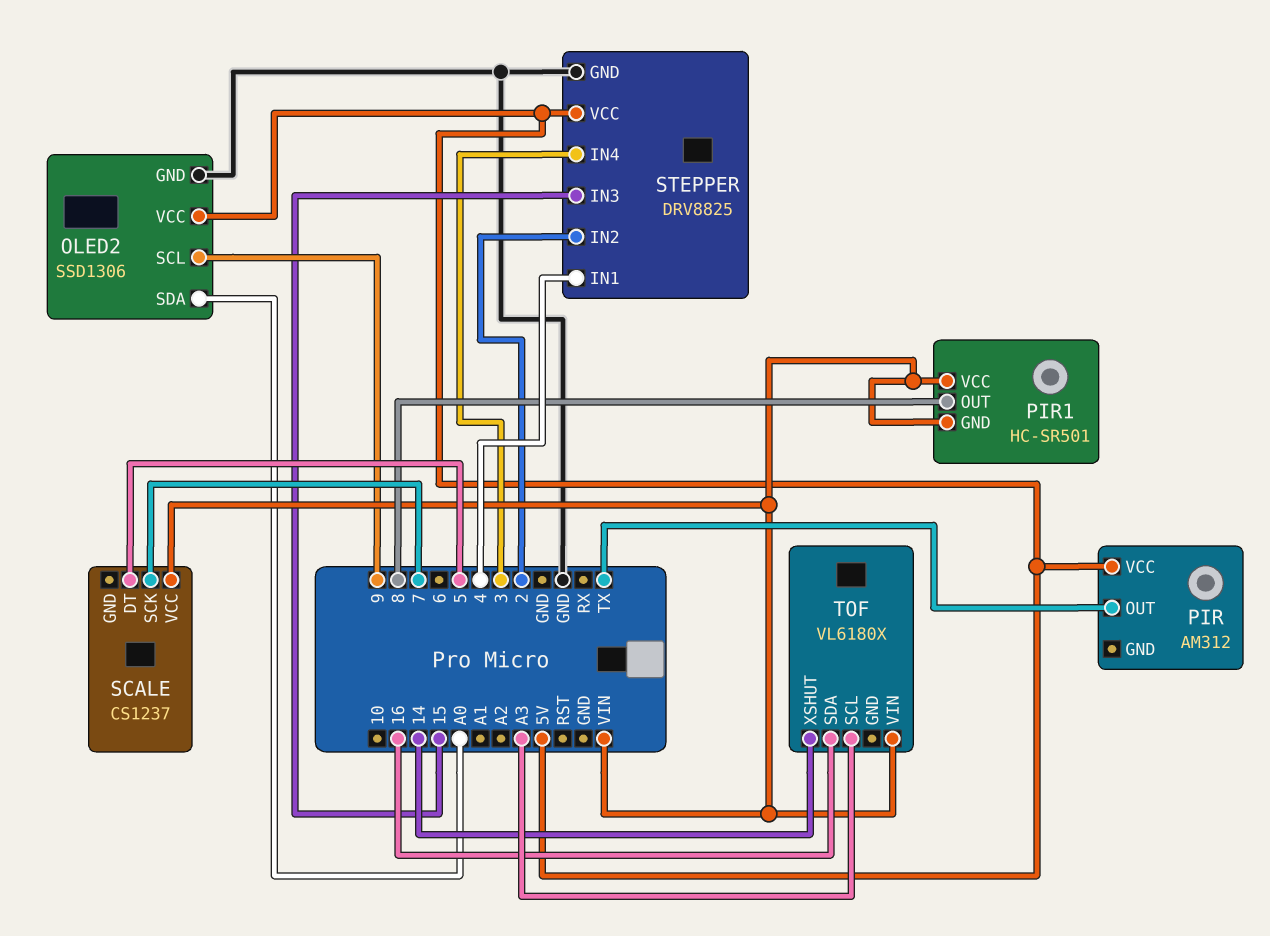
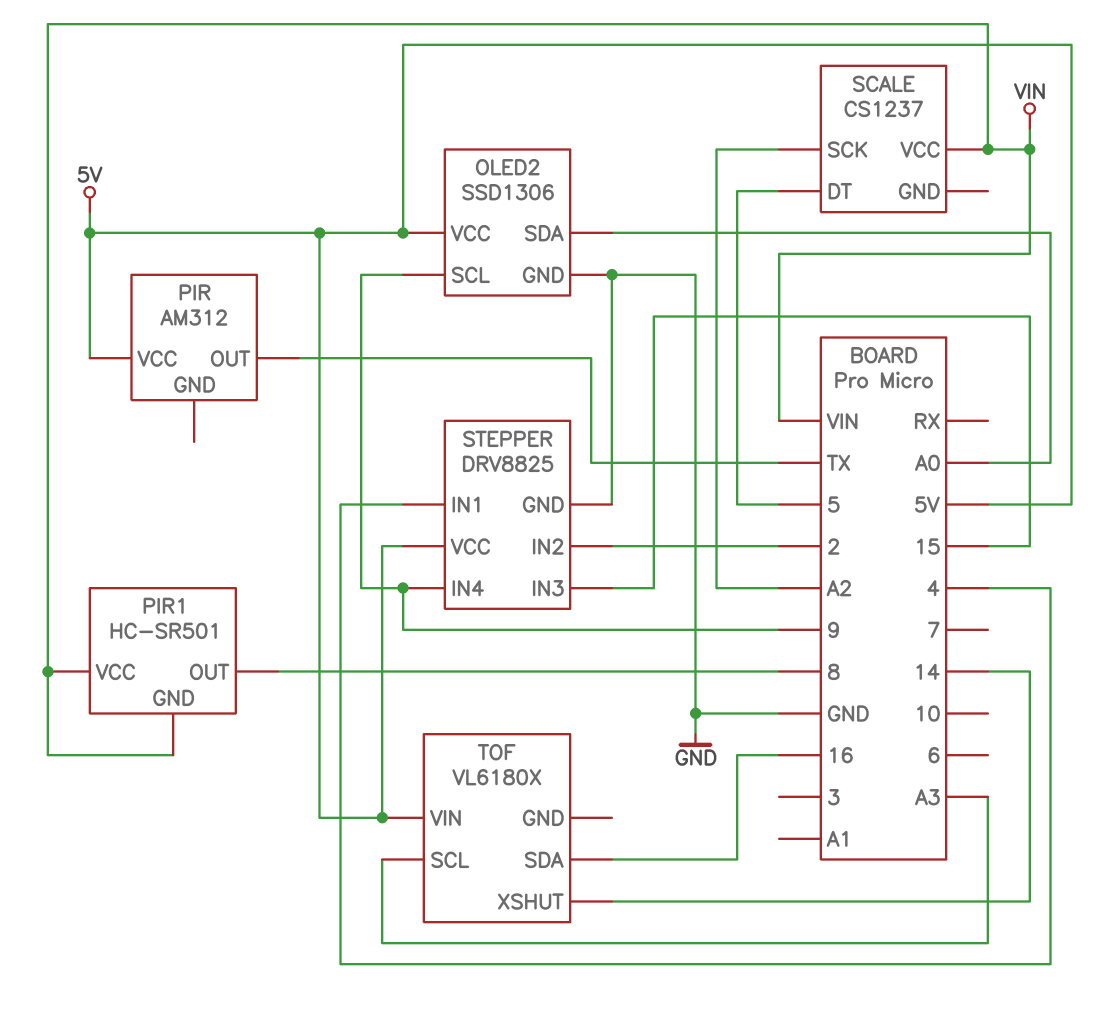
SCALE pin SCK: 7 -> A2
STEPPER pin IN4: 3 -> 9
TOF pin VIN: VIN -> 5V

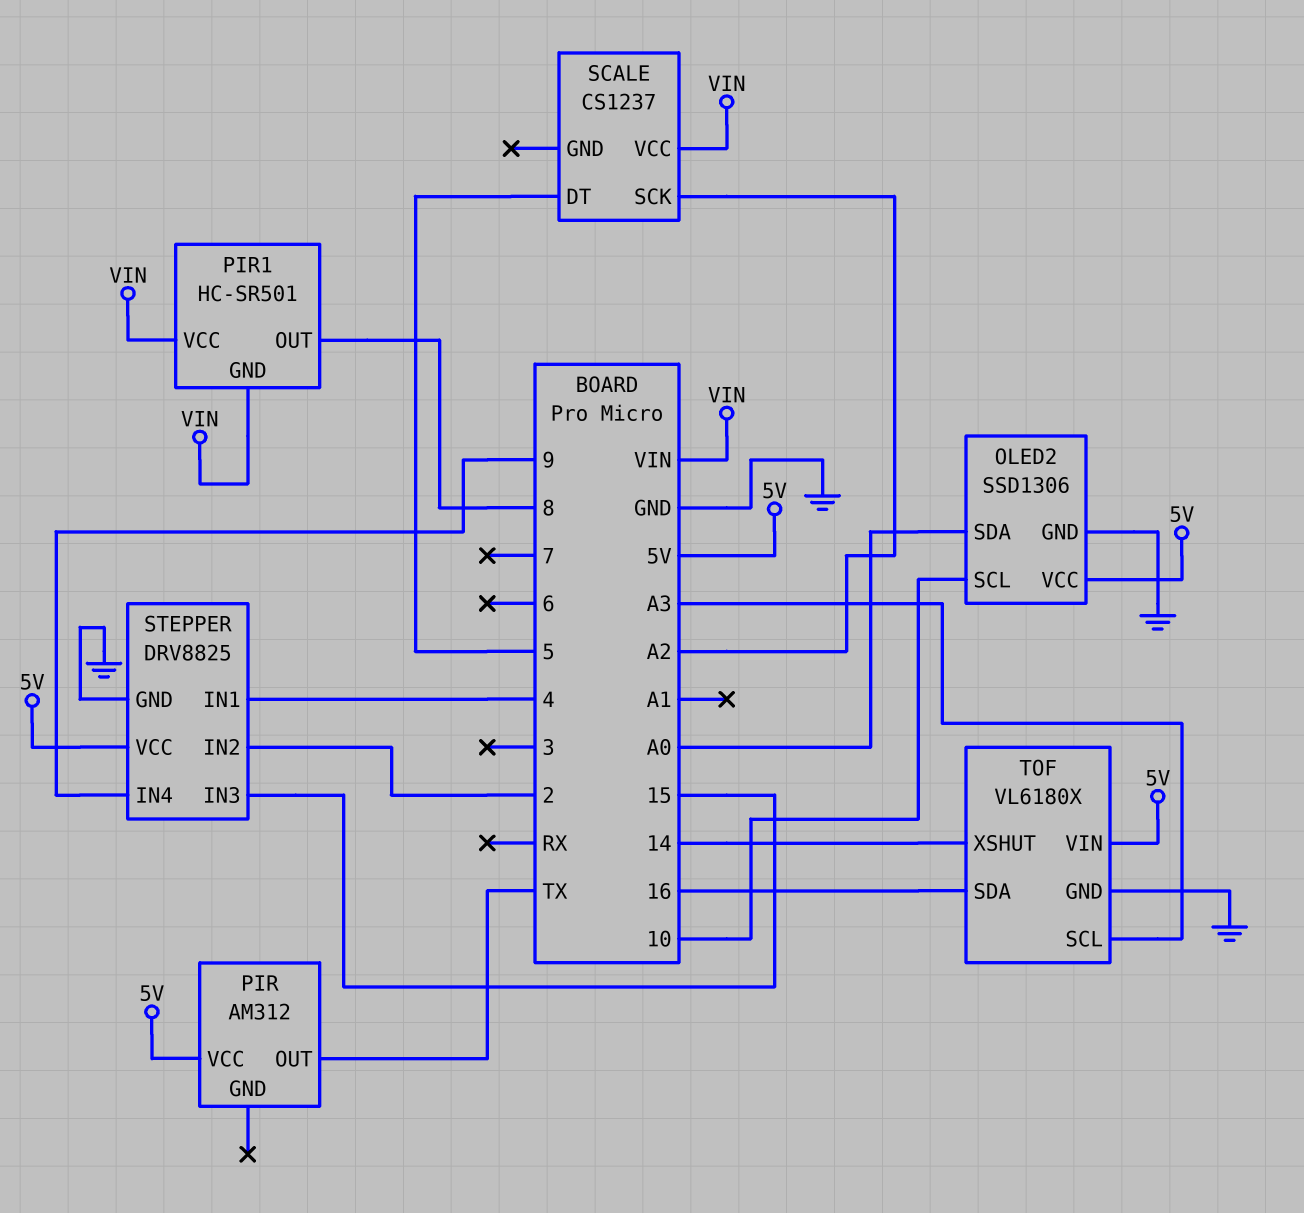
OLED2 pin SCL: 9 -> 10
TOF pin GND: none -> GND

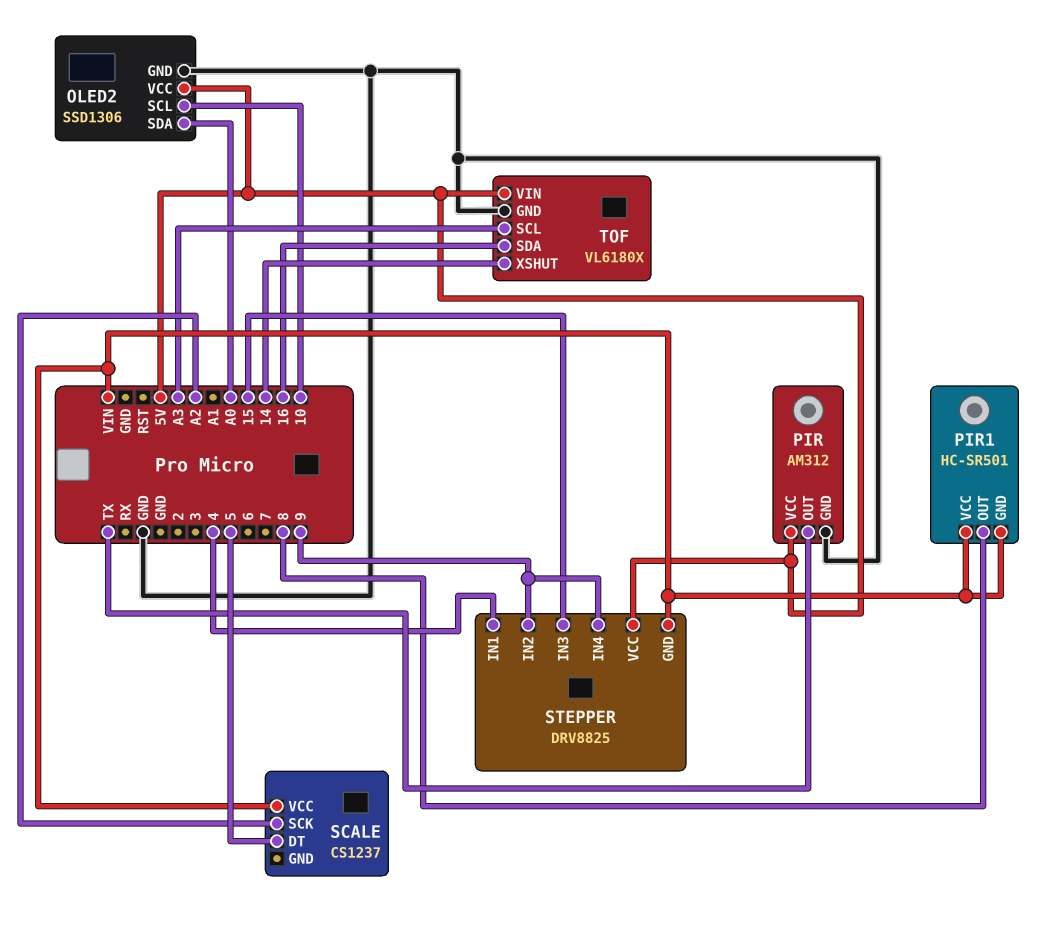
PIR pin GND: none -> GND
STEPPER pin GND: GND -> VIN
STEPPER pin IN2: 2 -> 9

